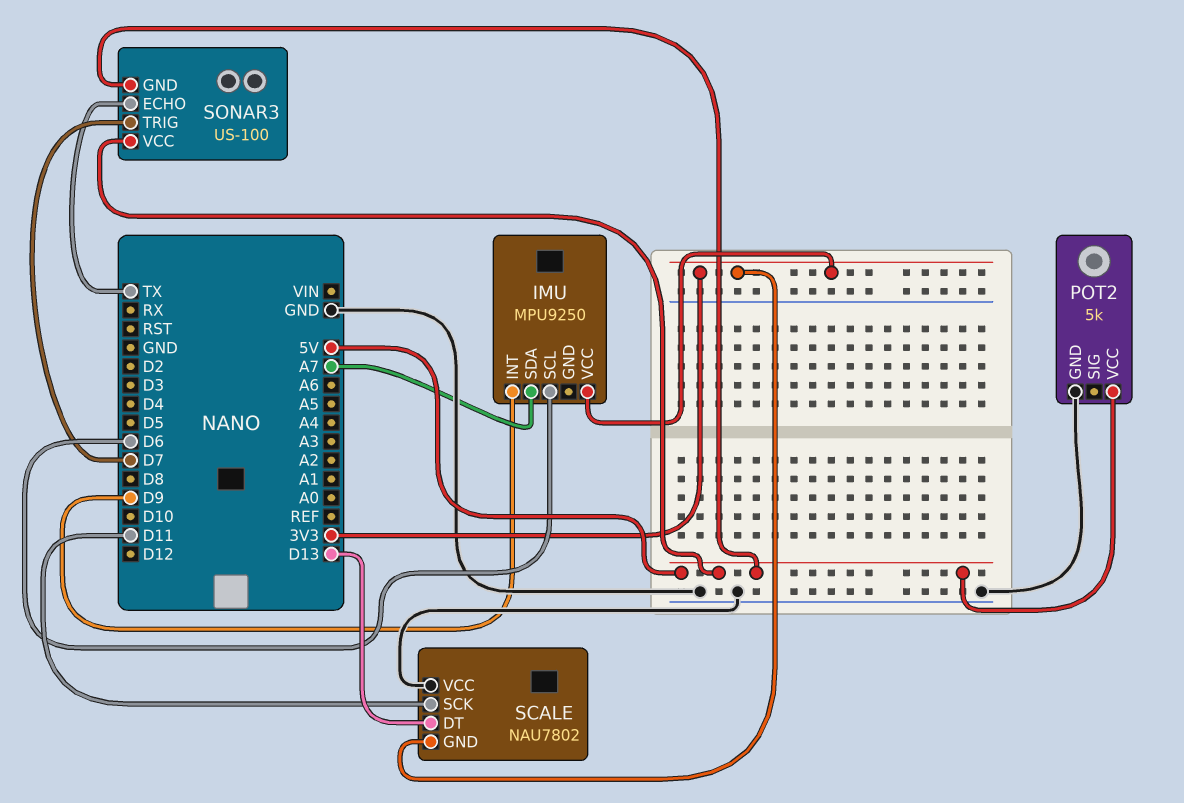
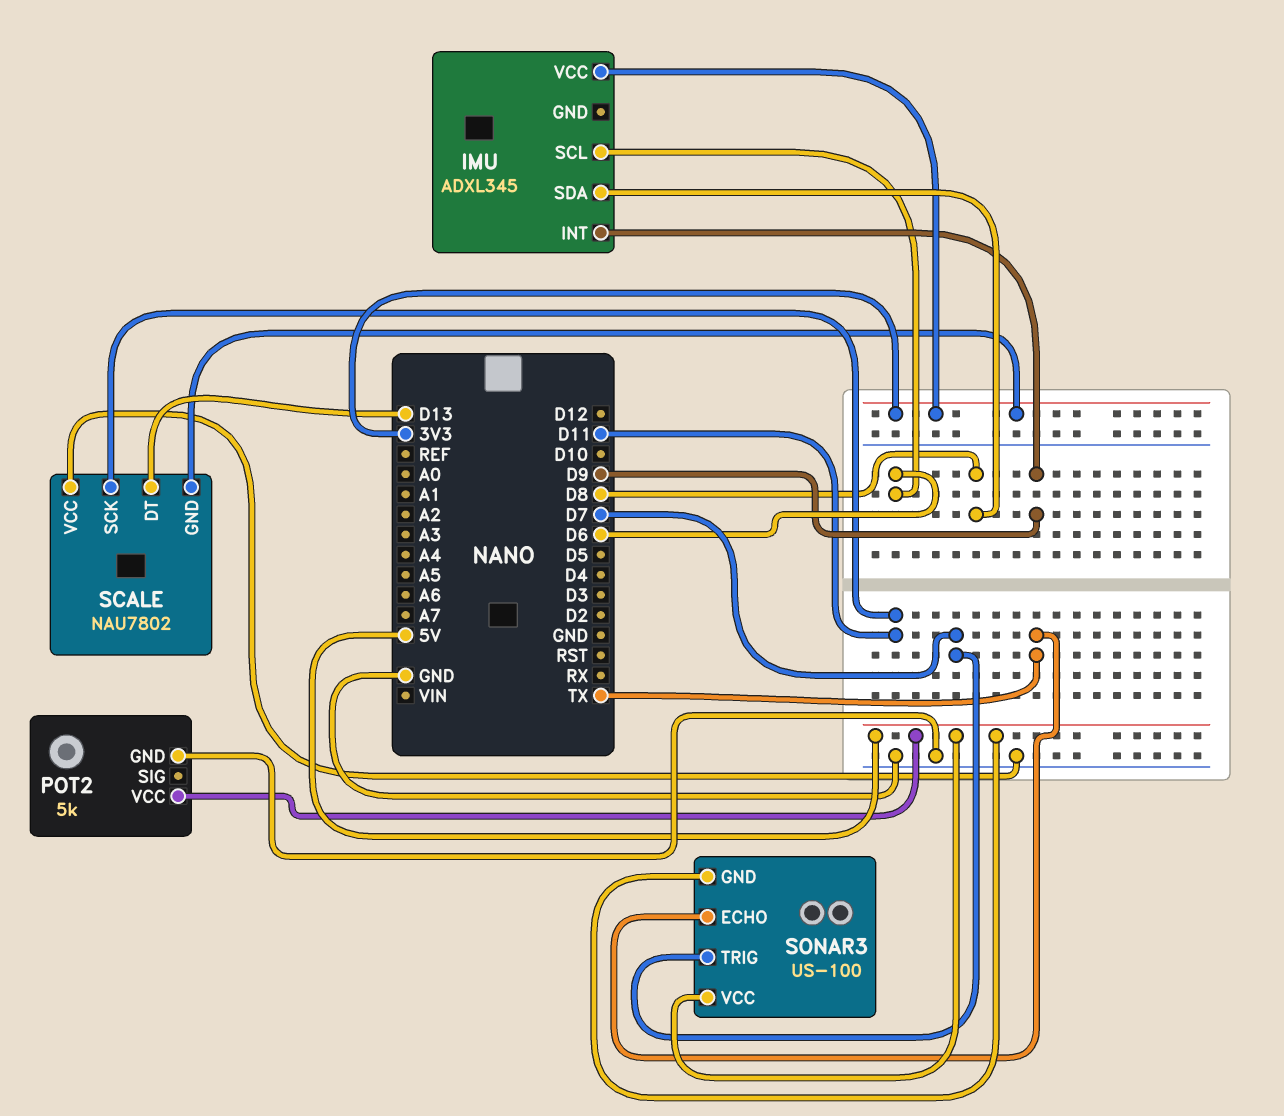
IMU: MPU9250 -> ADXL345
IMU pin SDA: A7 -> D8

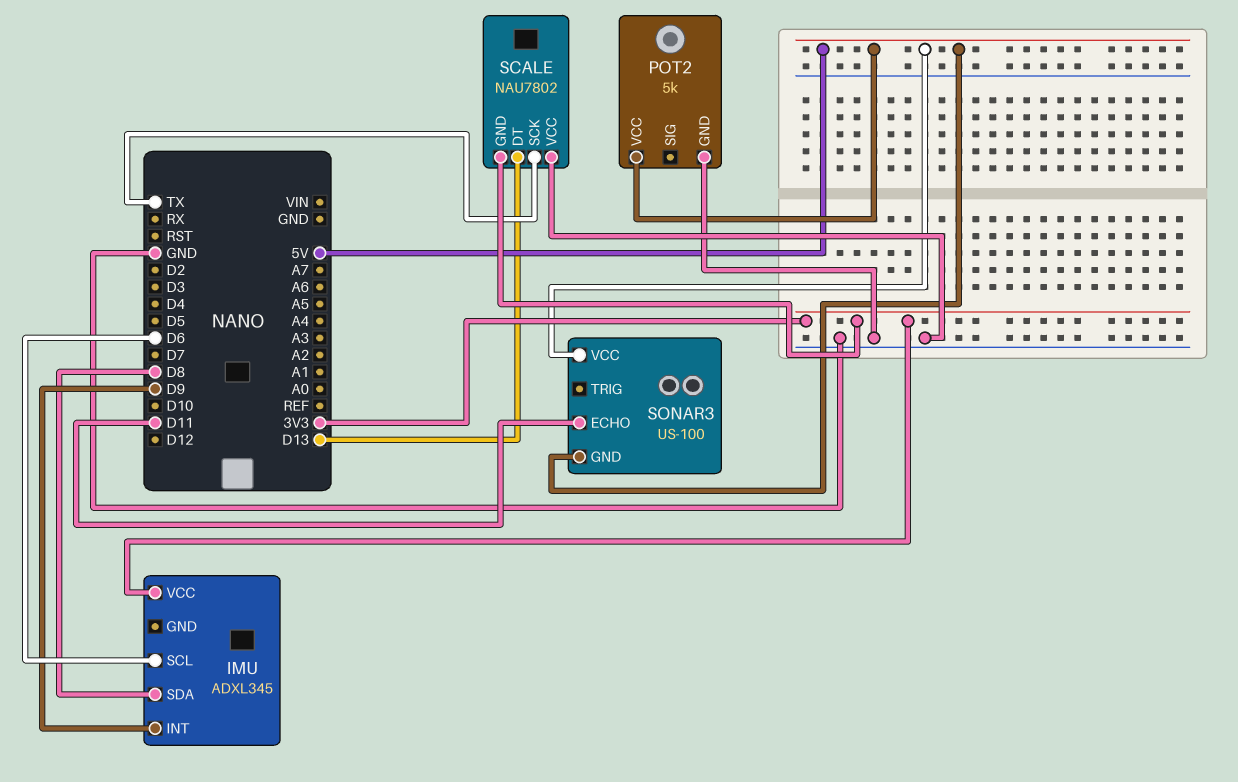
SCALE pin SCK: D11 -> TX
SONAR3 pin ECHO: TX -> D11
SONAR3 pin TRIG: D7 -> none

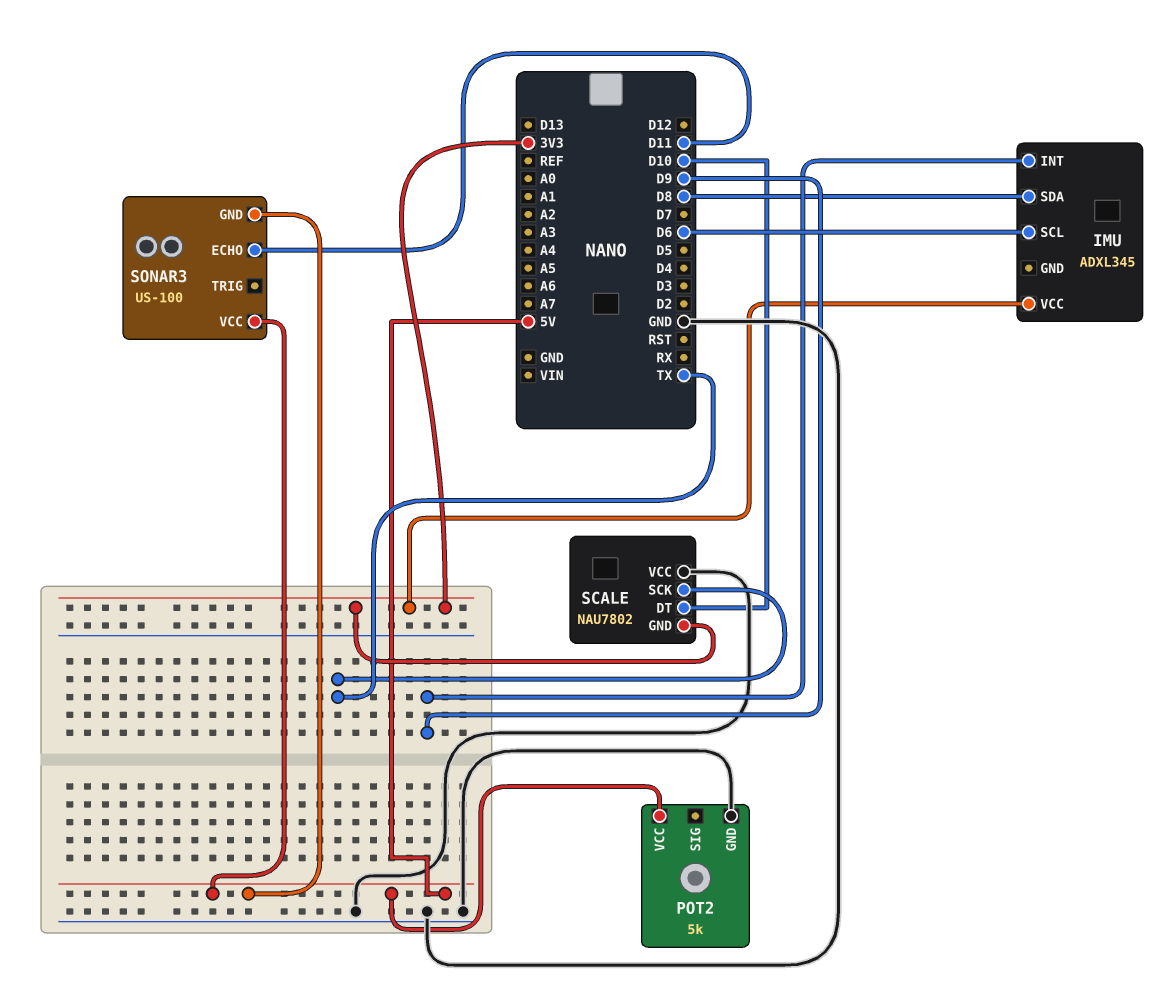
SCALE pin DT: D13 -> D10

